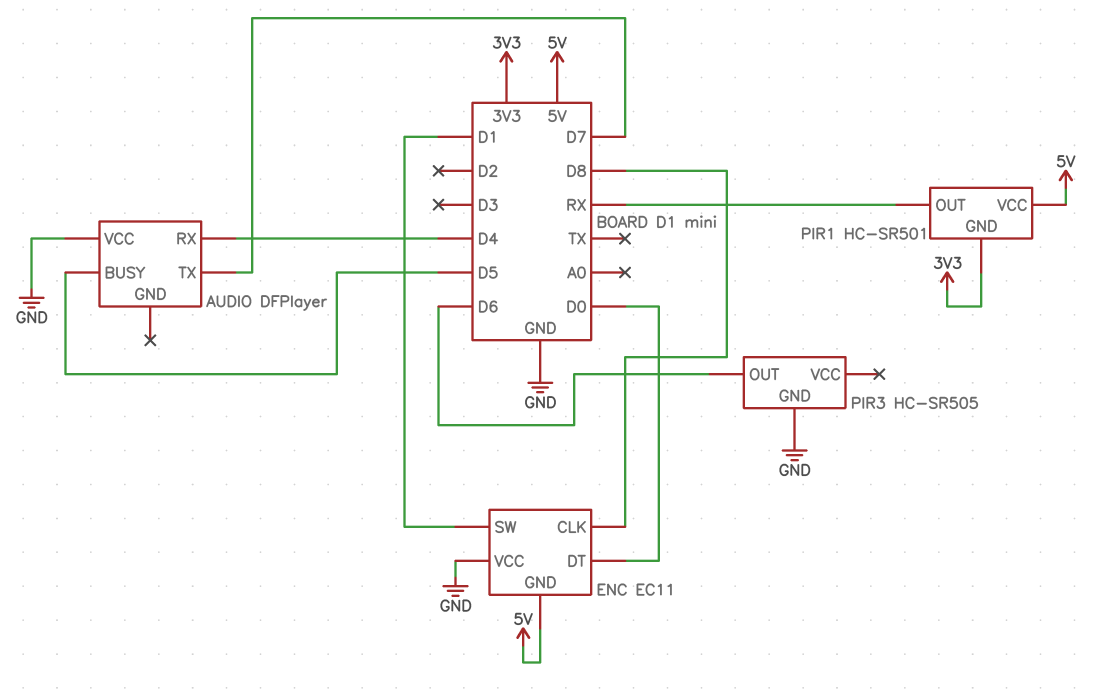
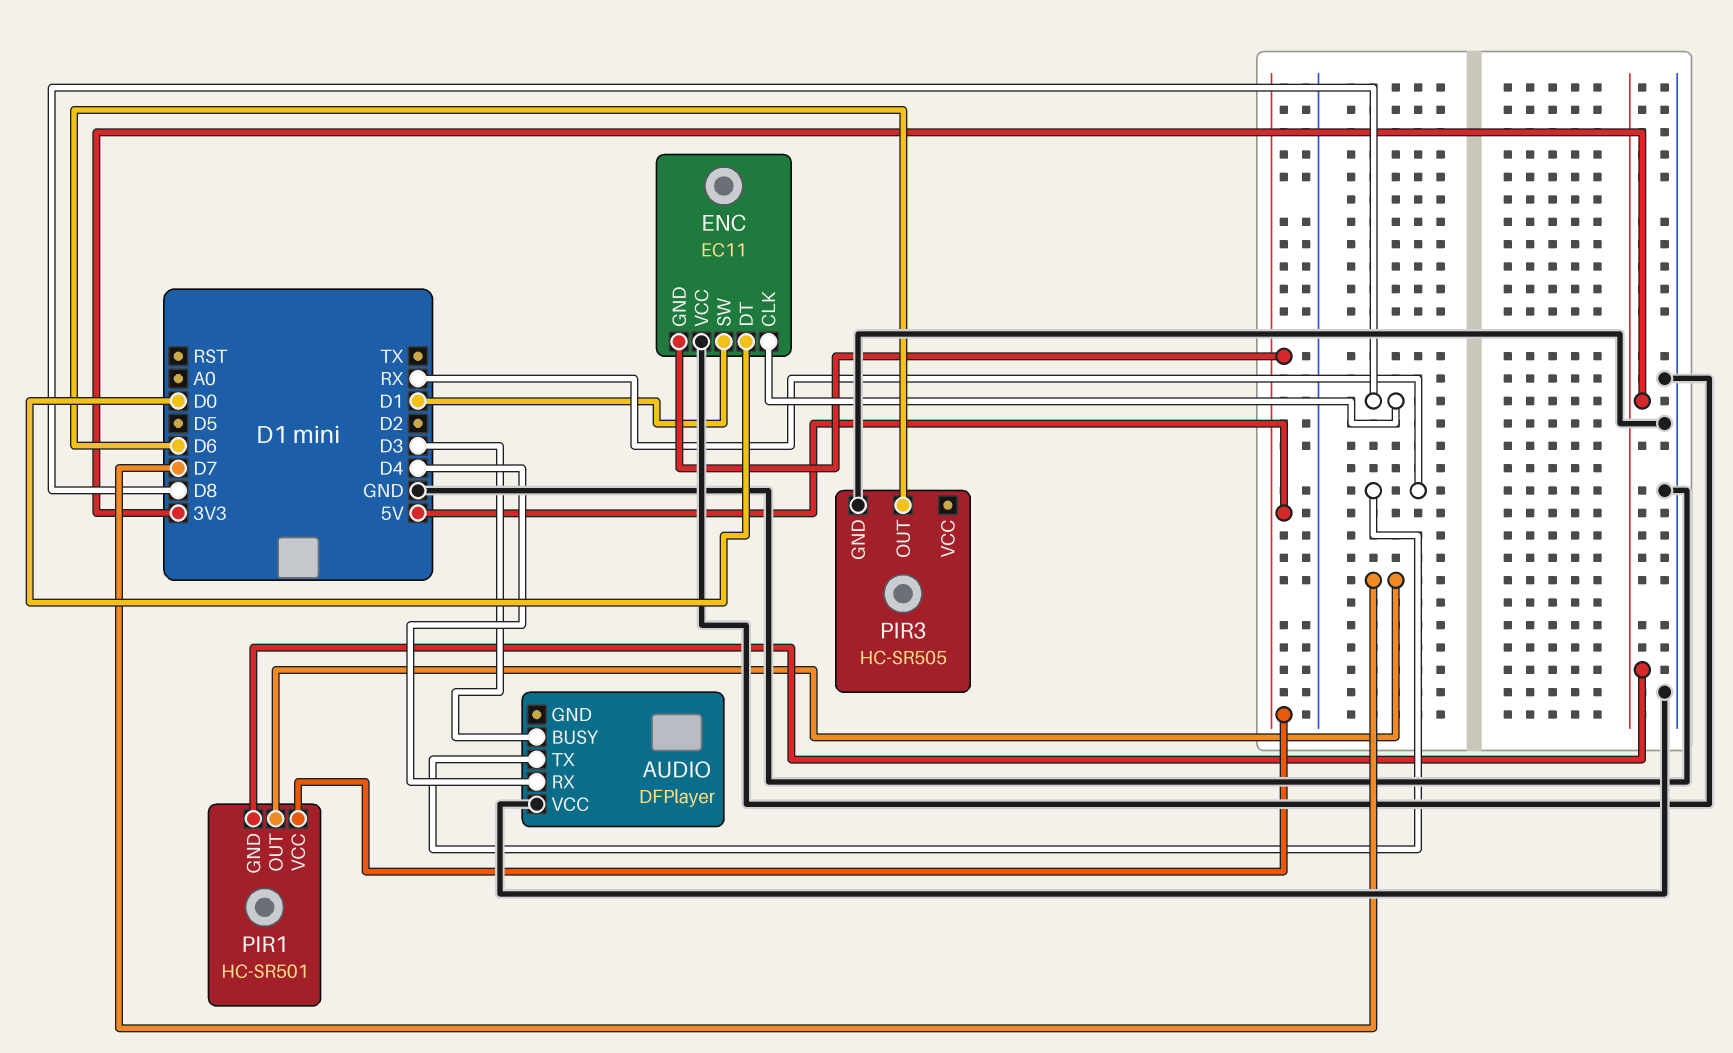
AUDIO pin BUSY: D5 -> D3
AUDIO pin TX: D7 -> RX
PIR1 pin OUT: RX -> D7

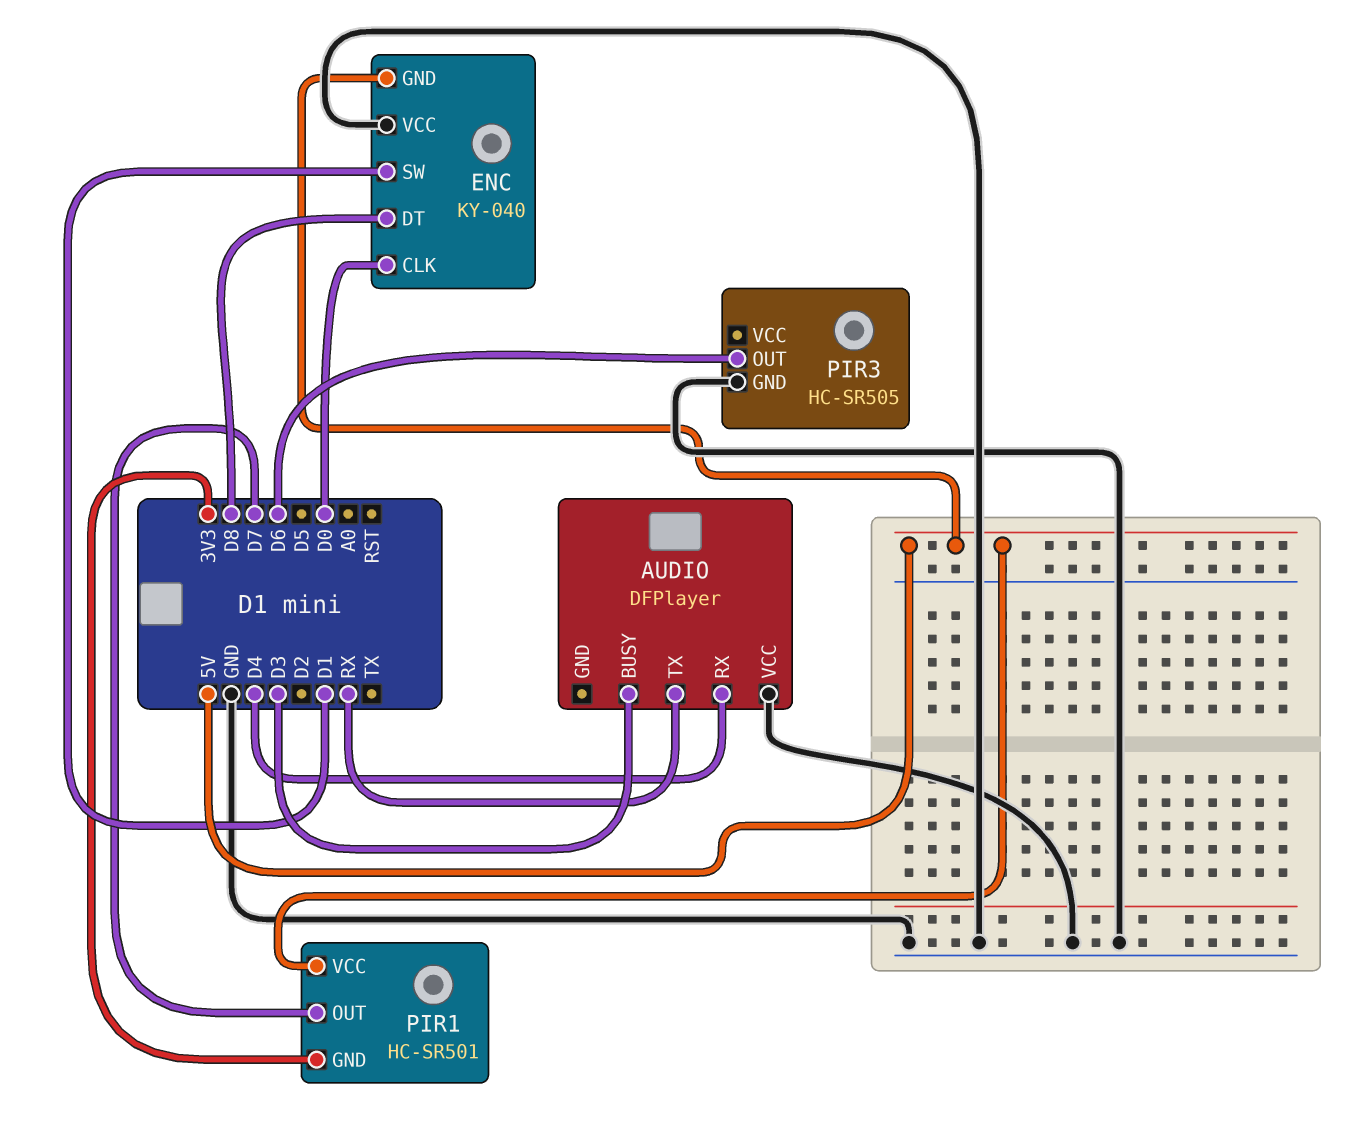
ENC: EC11 -> KY-040
ENC pin CLK: D8 -> D0
ENC pin DT: D0 -> D8

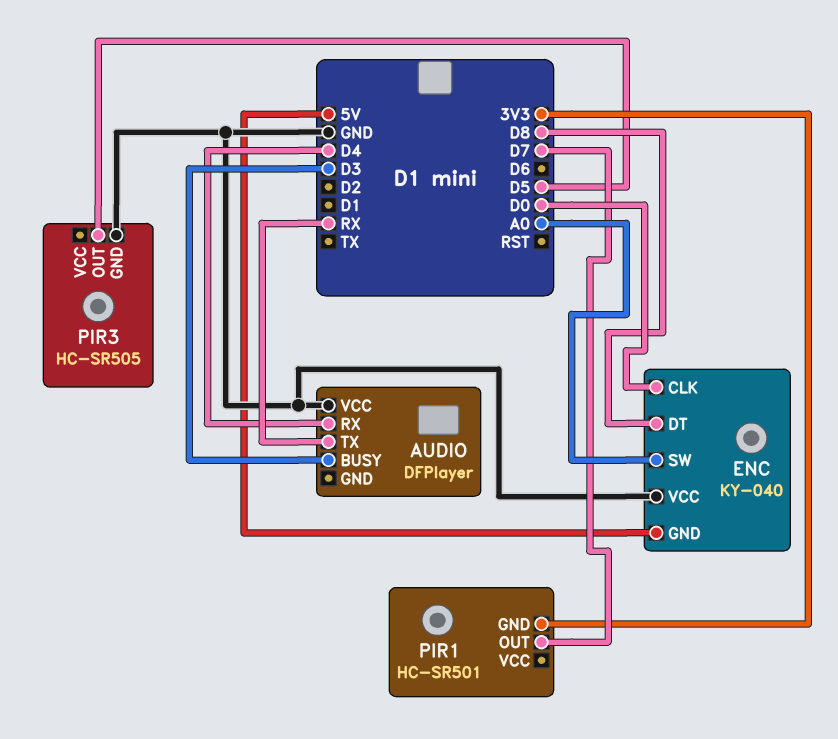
ENC pin SW: D1 -> A0
PIR1 pin VCC: 5V -> none
PIR3 pin OUT: D6 -> D5

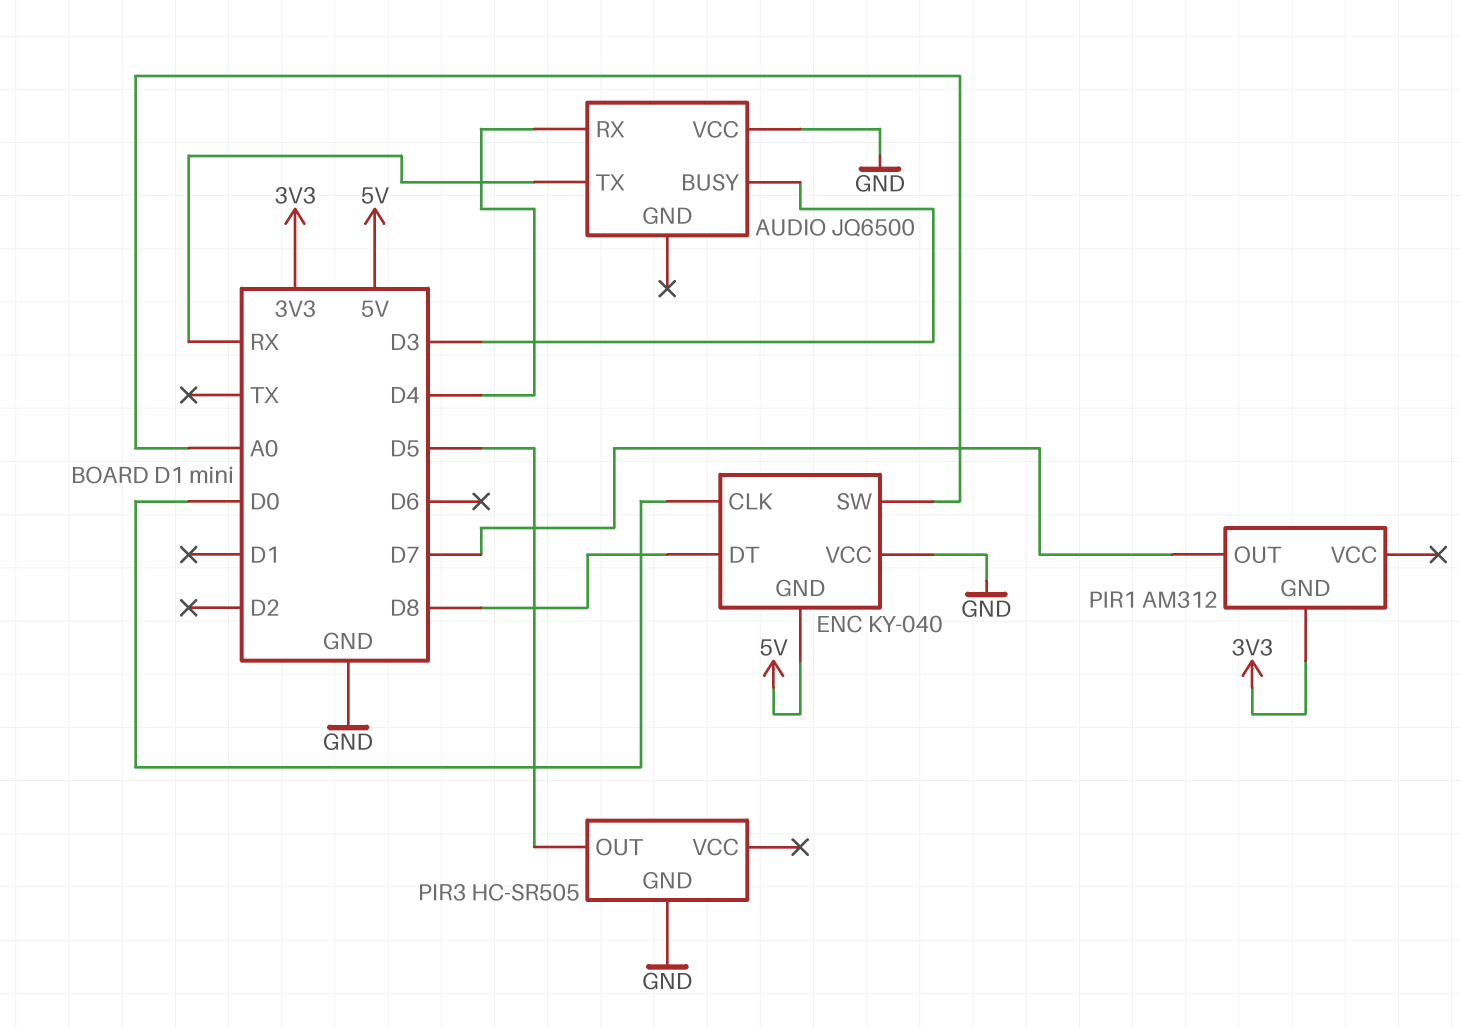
AUDIO: DFPlayer -> JQ6500
PIR1: HC-SR501 -> AM312

